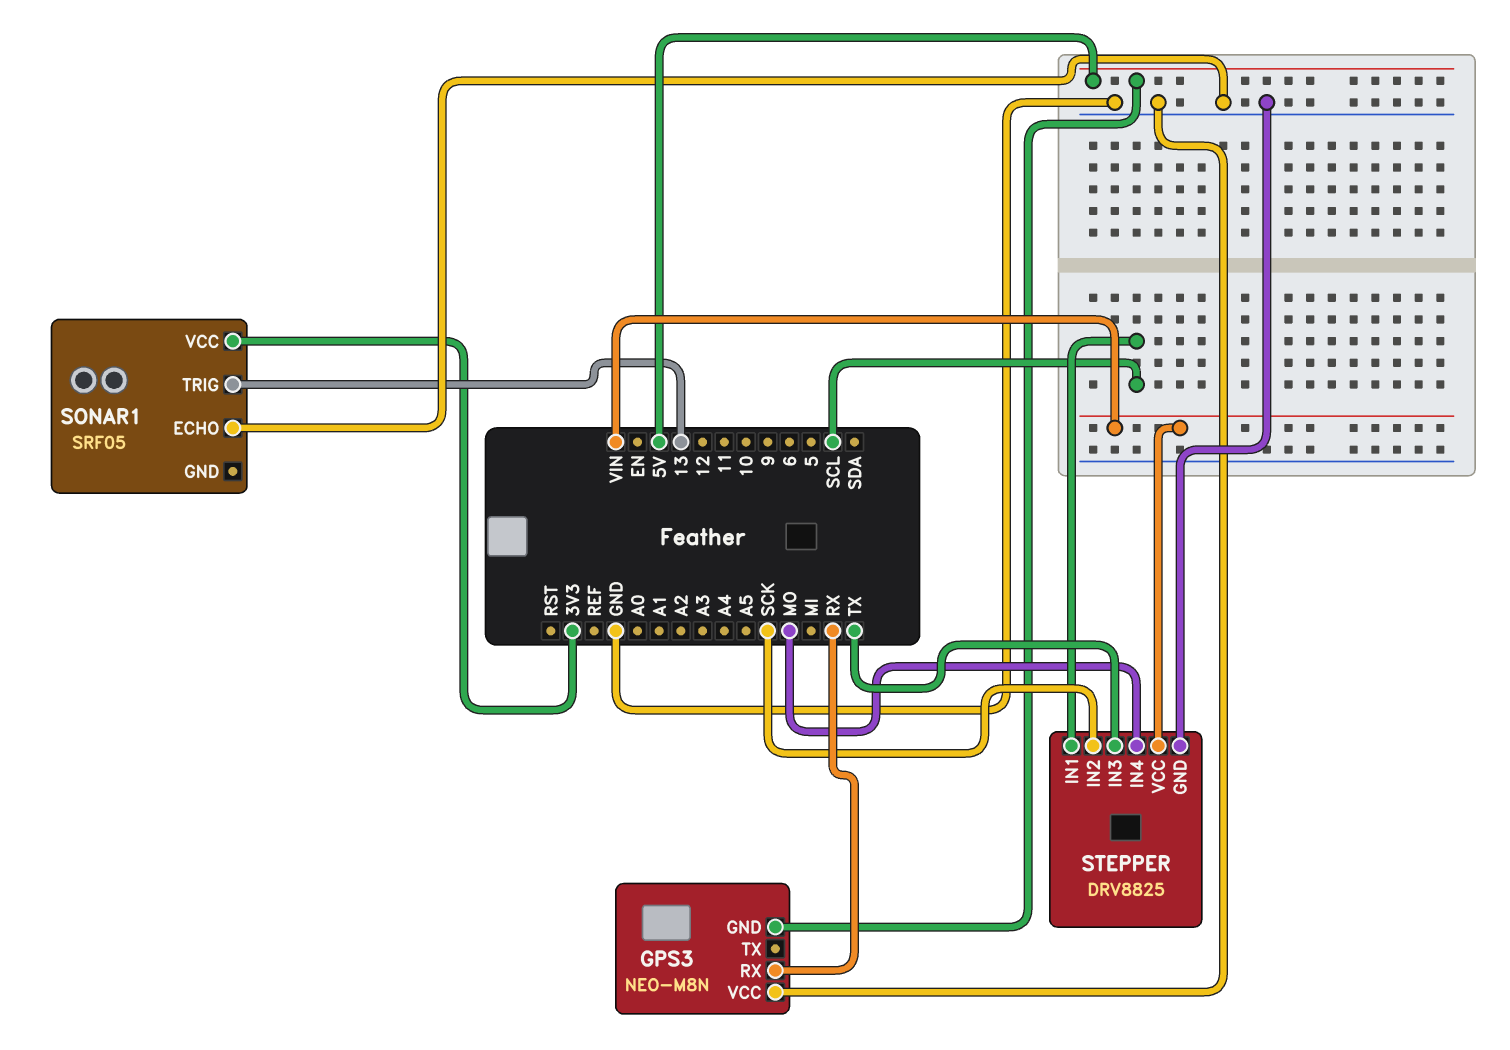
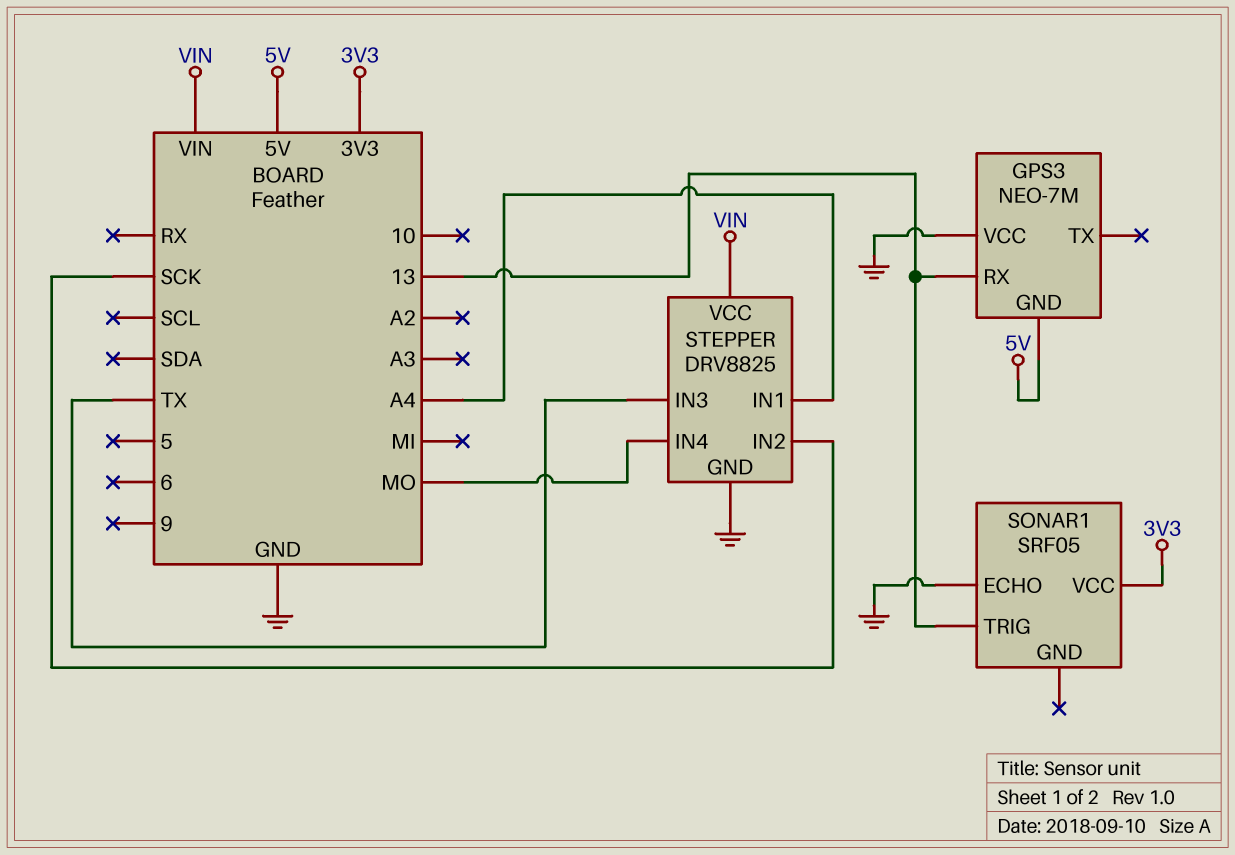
GPS3: NEO-M8N -> NEO-7M
GPS3 pin RX: RX -> 13
STEPPER pin IN1: SCL -> A4

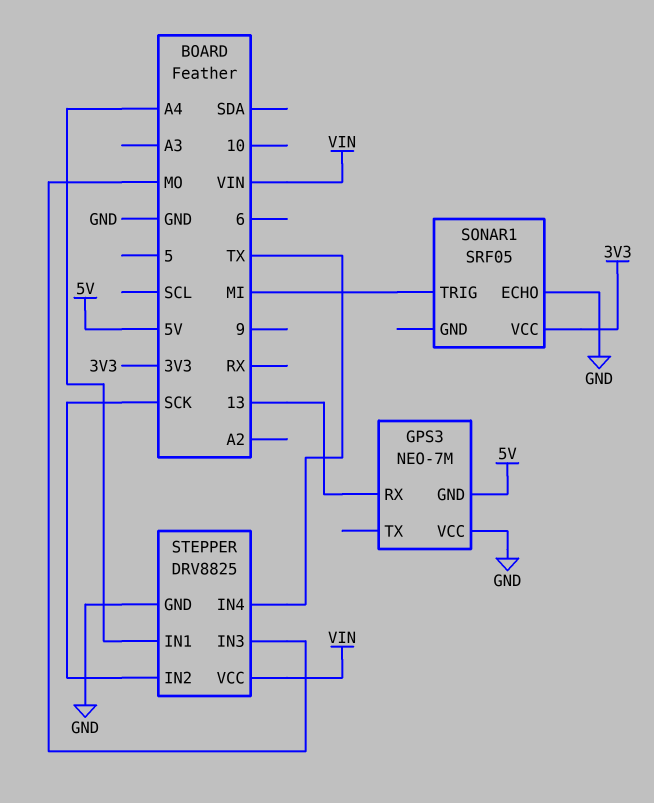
SONAR1 pin TRIG: 13 -> MI
STEPPER pin IN3: TX -> MO
STEPPER pin IN4: MO -> TX

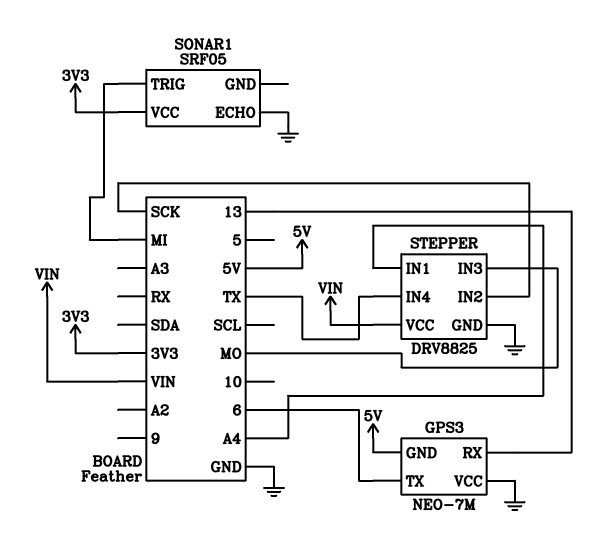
GPS3 pin TX: none -> 6

